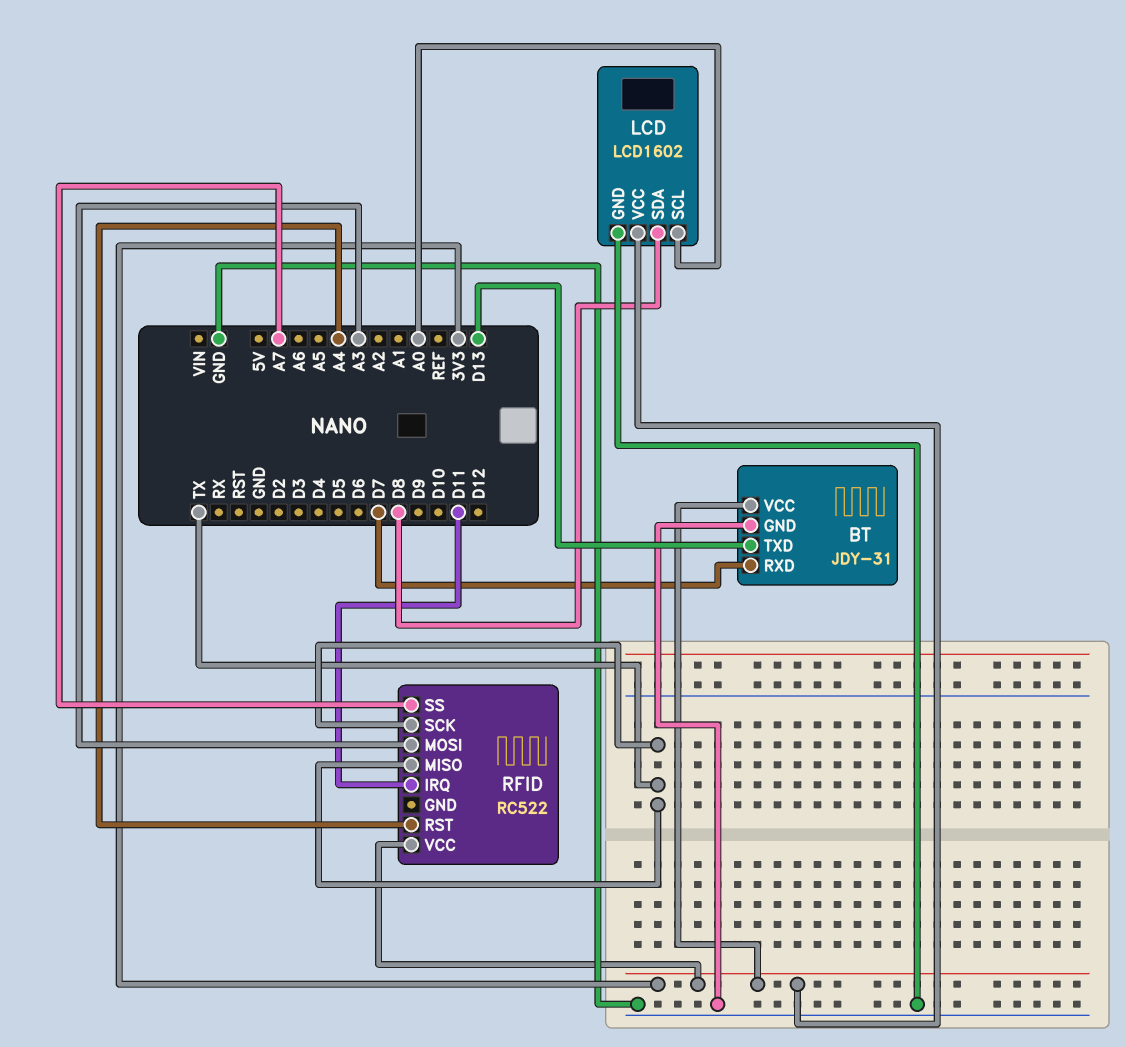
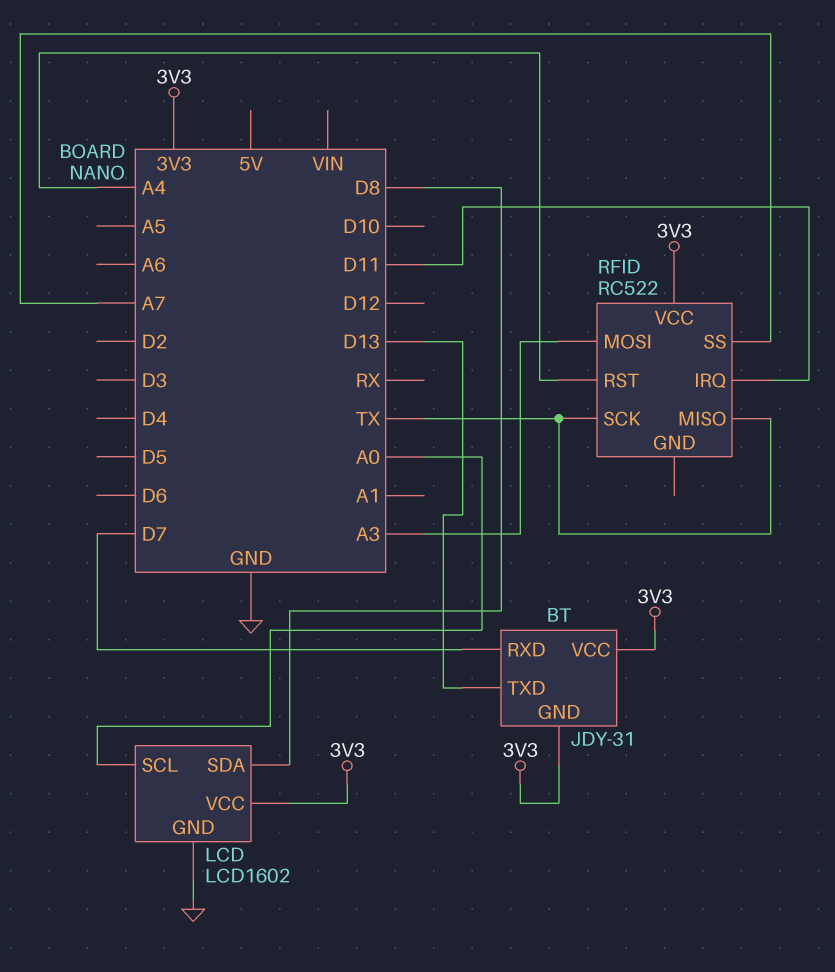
BT pin GND: GND -> 3V3

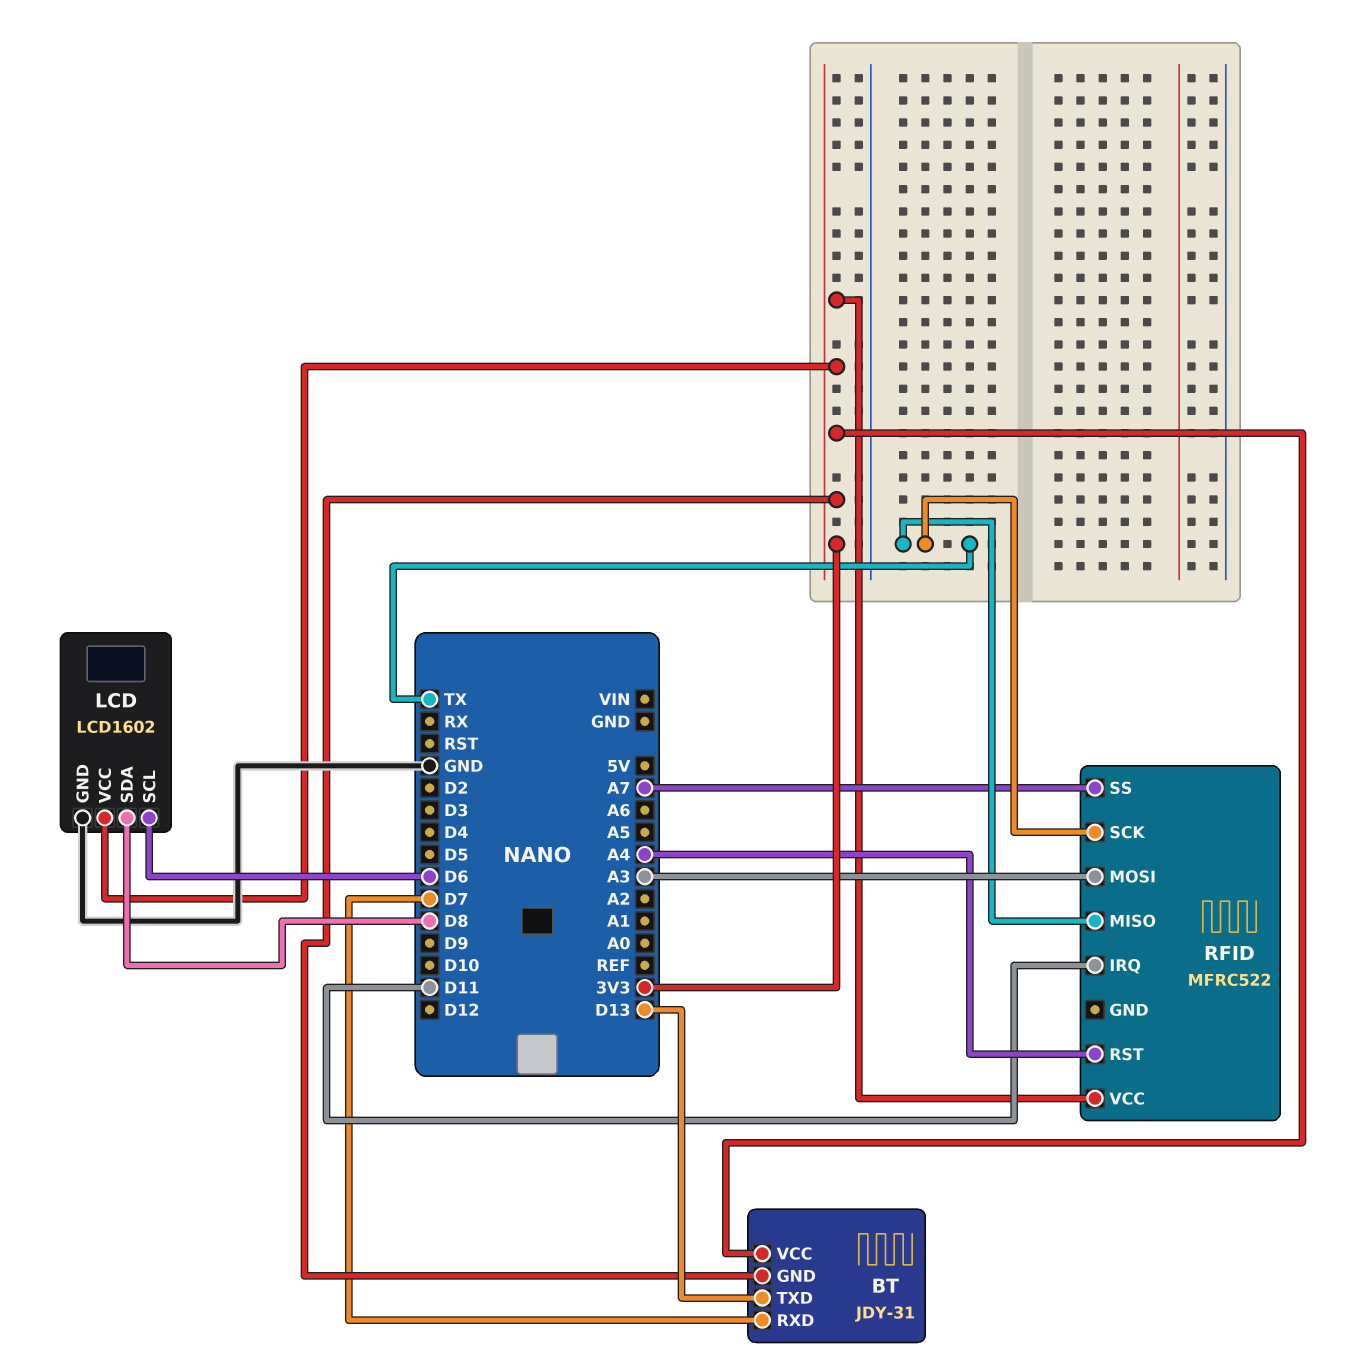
LCD pin SCL: A0 -> D6
RFID: RC522 -> MFRC522

